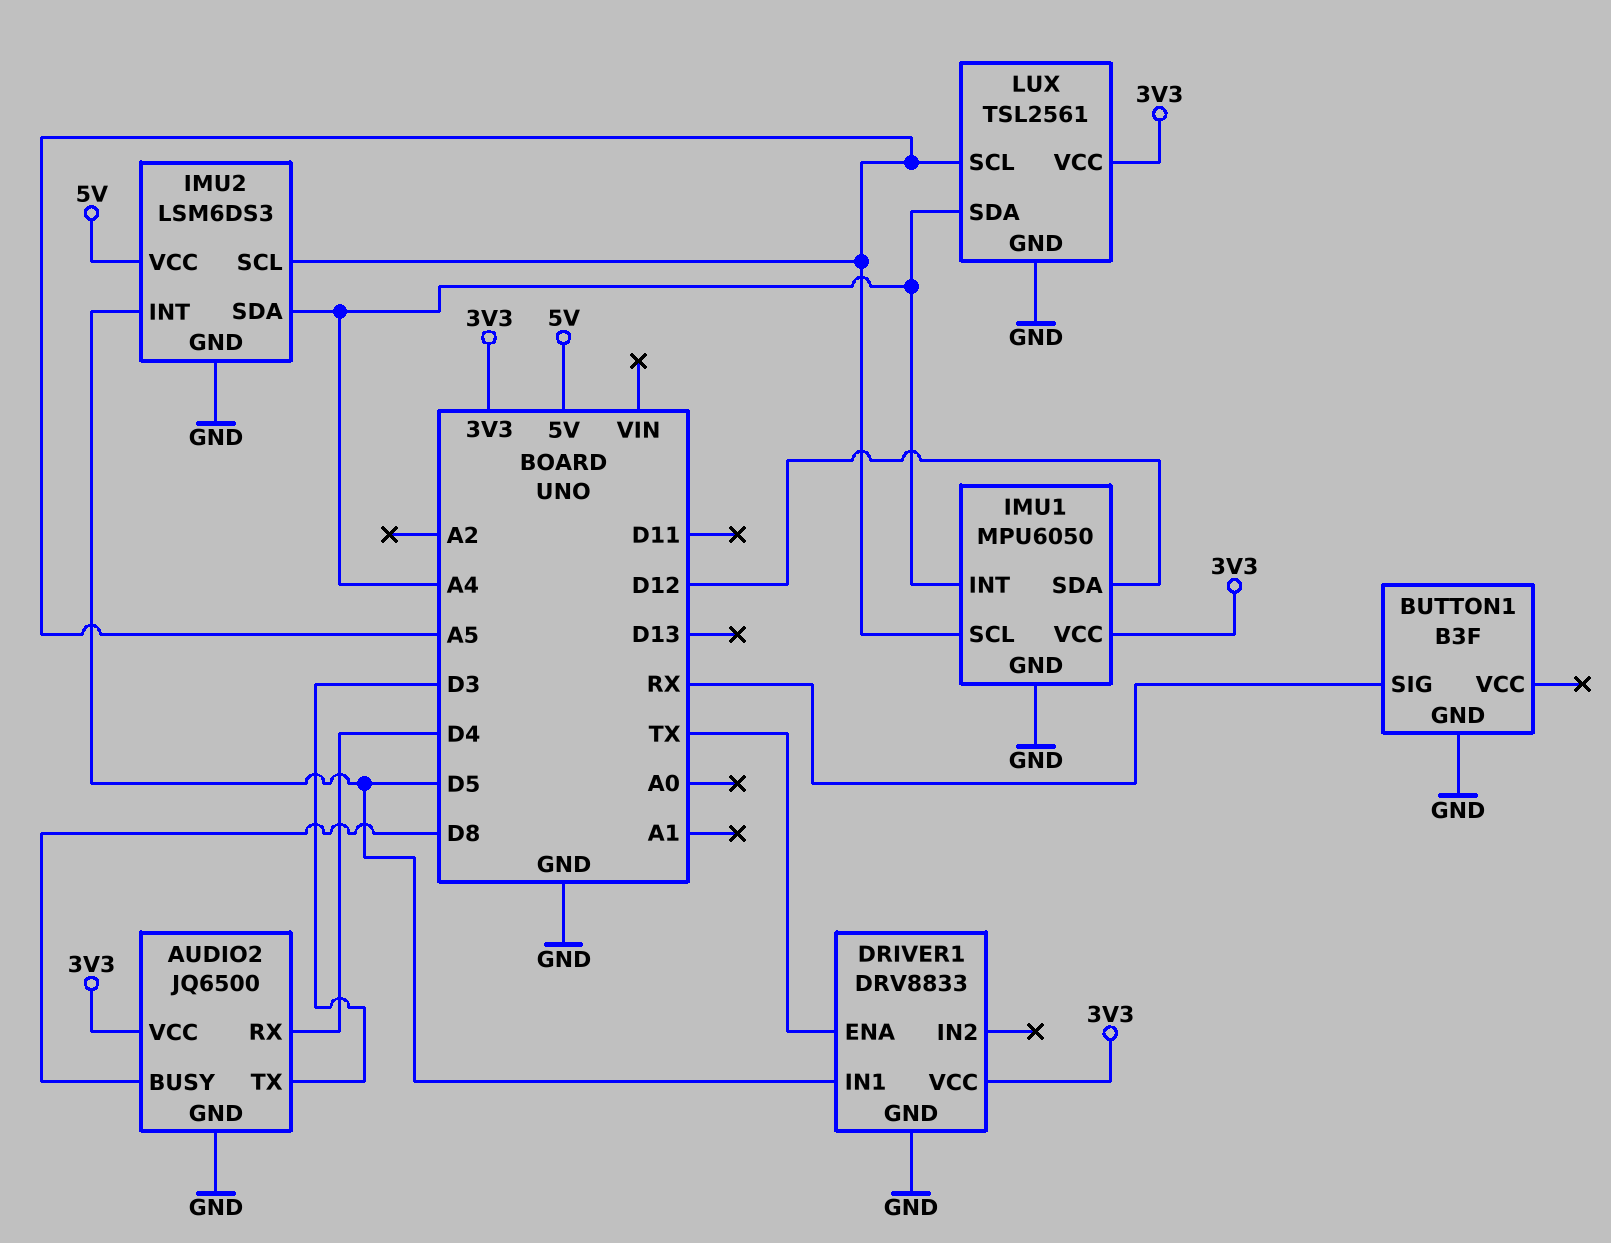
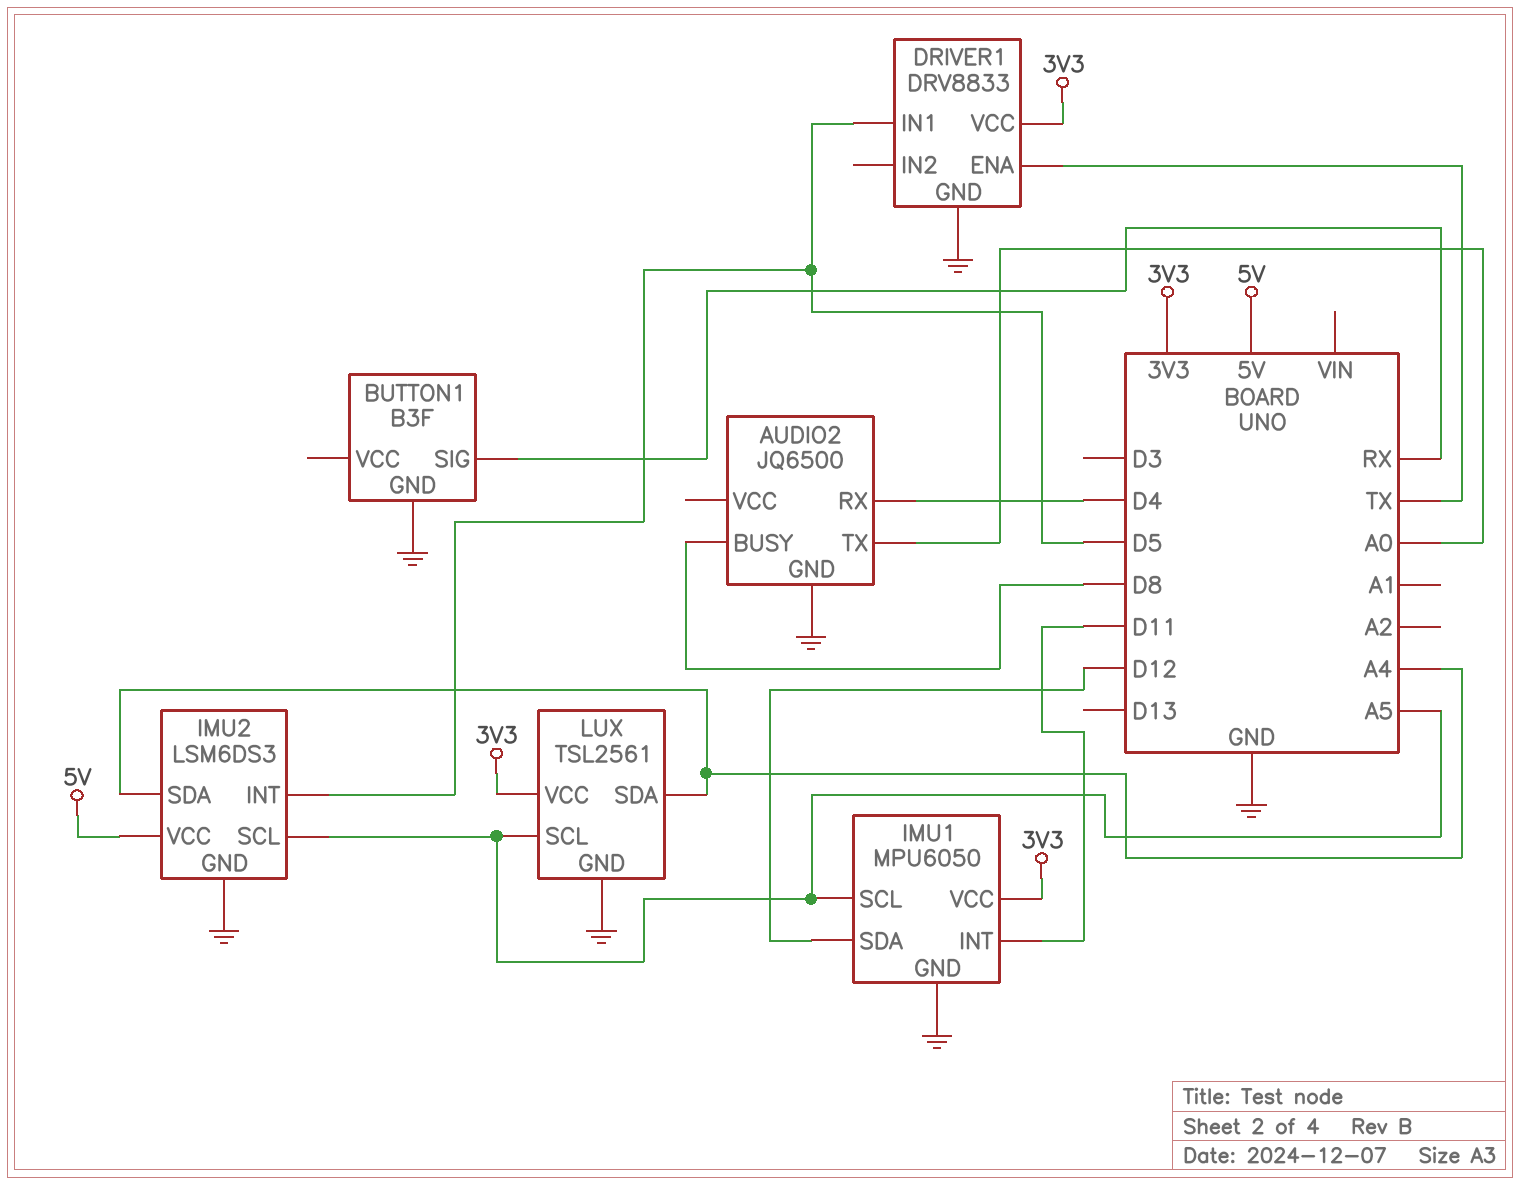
AUDIO2 pin TX: D3 -> A0
AUDIO2 pin VCC: 3V3 -> none
IMU1 pin INT: A4 -> D11

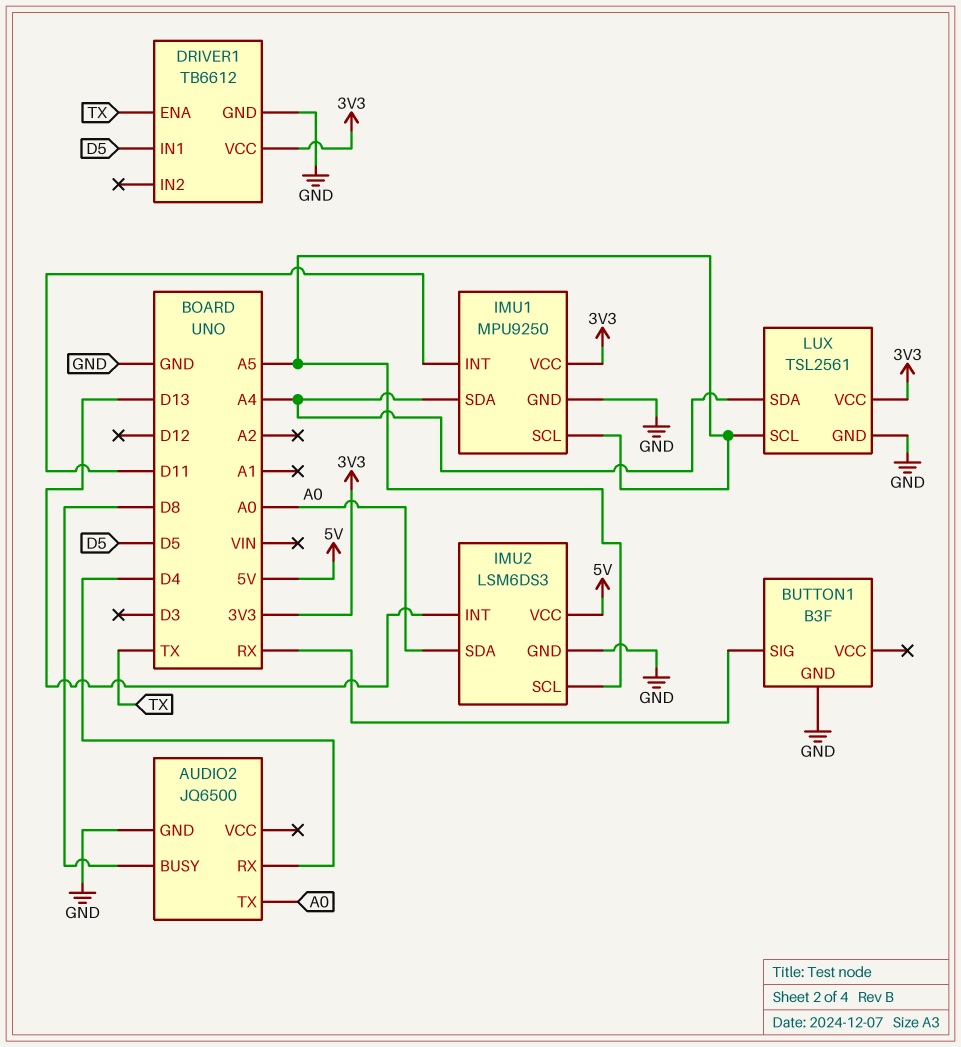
DRIVER1: DRV8833 -> TB6612
IMU1: MPU6050 -> MPU9250
IMU1 pin SDA: D12 -> A4
IMU2 pin INT: D5 -> D13
IMU2 pin SDA: A4 -> A0

